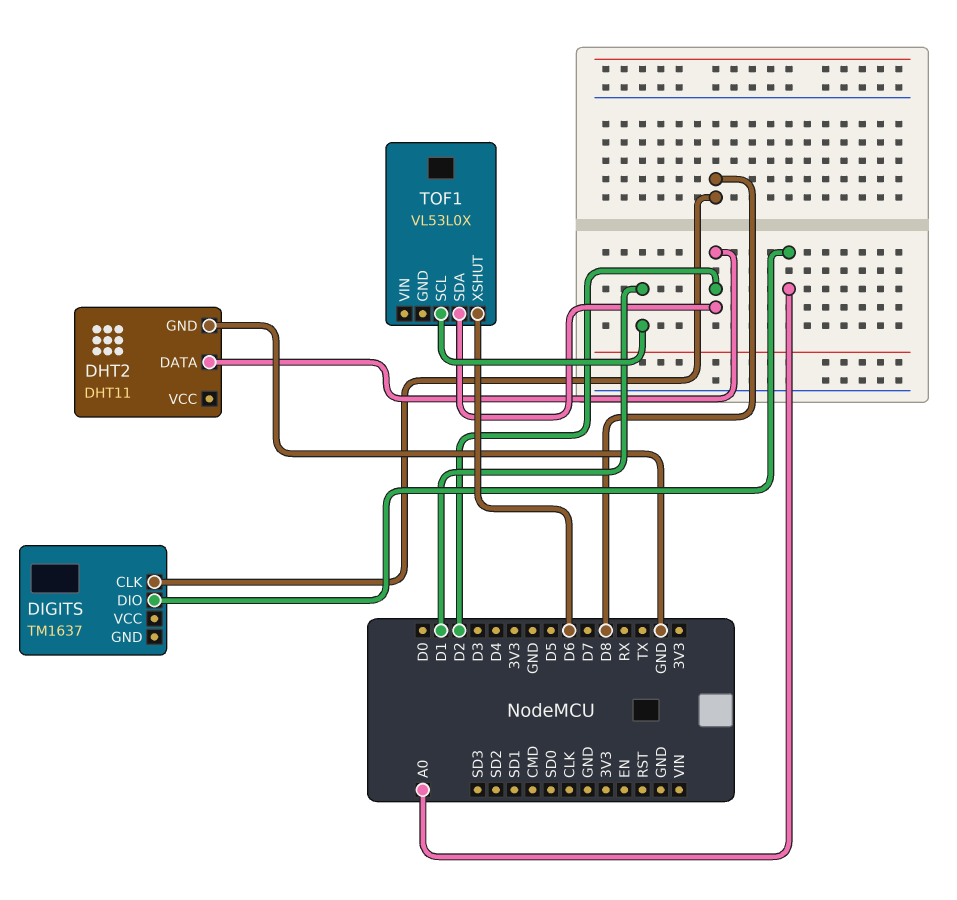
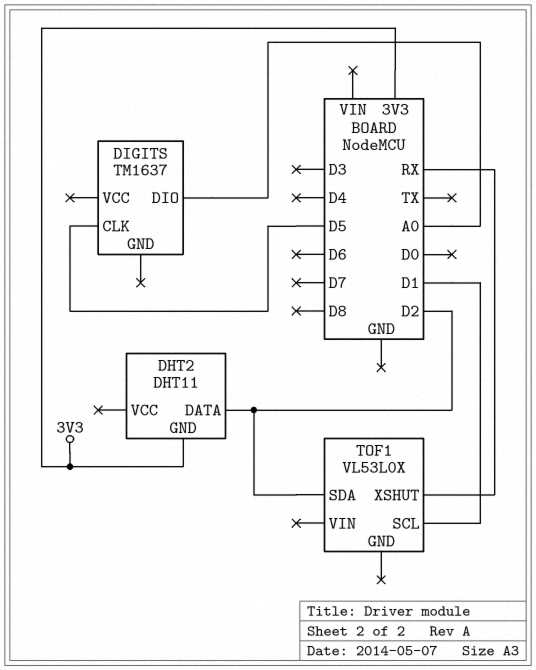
DHT2 pin GND: GND -> 3V3
DIGITS pin CLK: D8 -> D5
TOF1 pin XSHUT: D6 -> RX

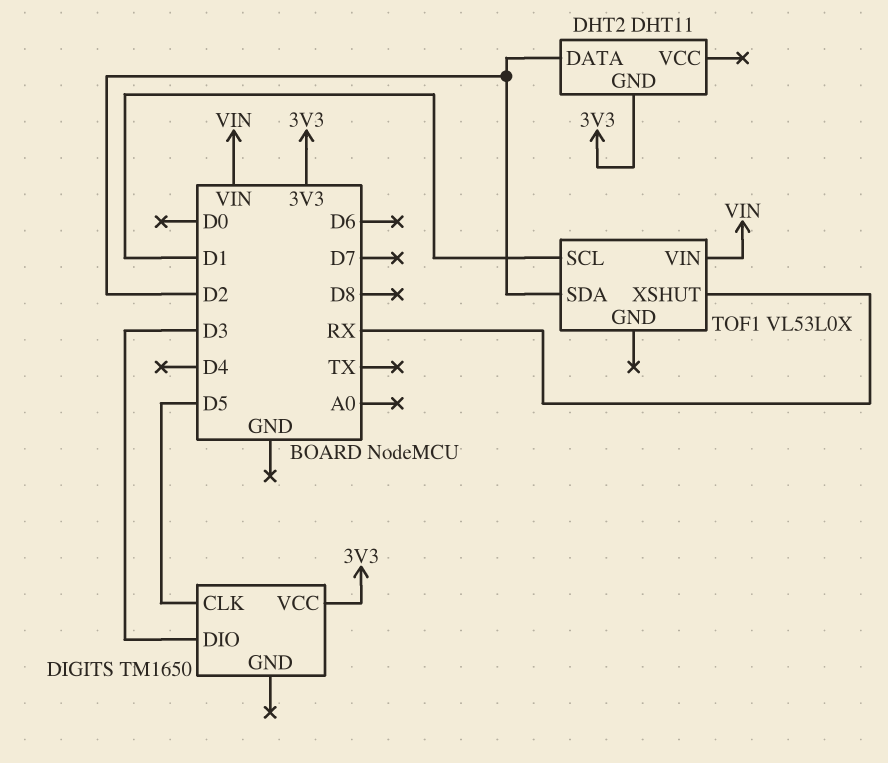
DIGITS: TM1637 -> TM1650
DIGITS pin DIO: A0 -> D3
DIGITS pin VCC: none -> 3V3
TOF1 pin VIN: none -> VIN

